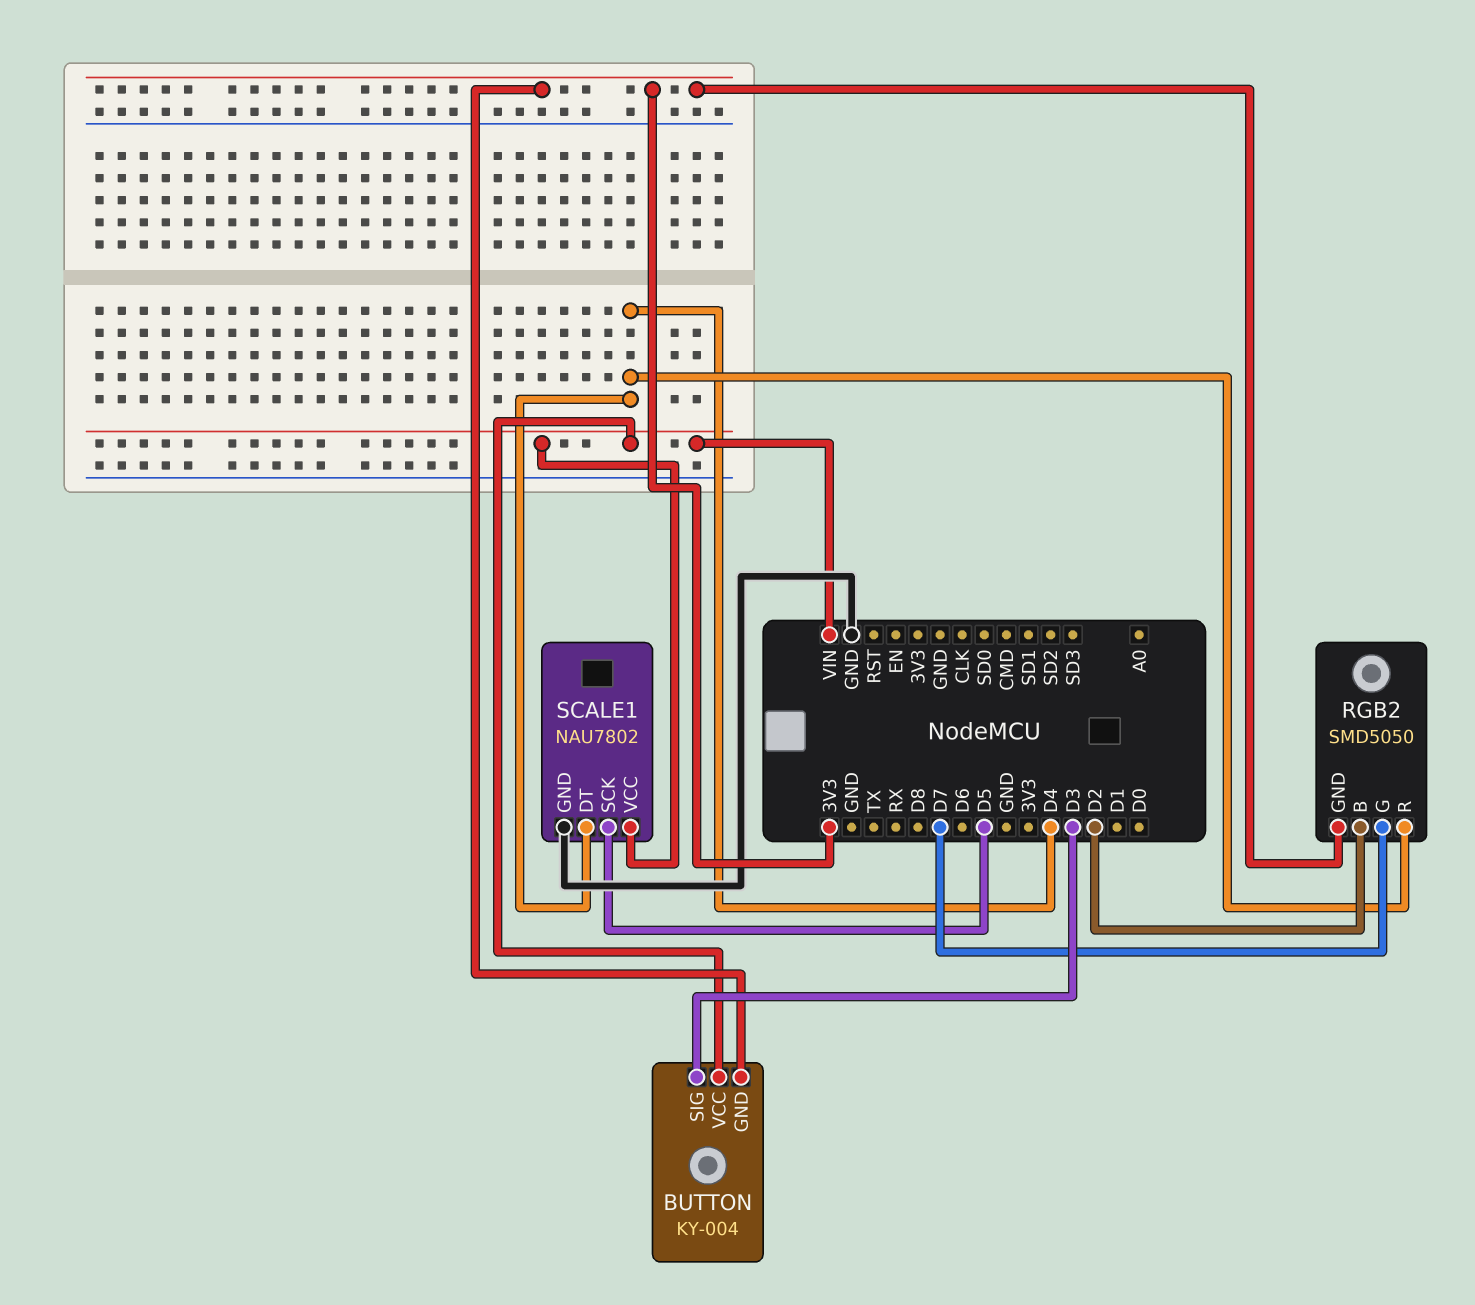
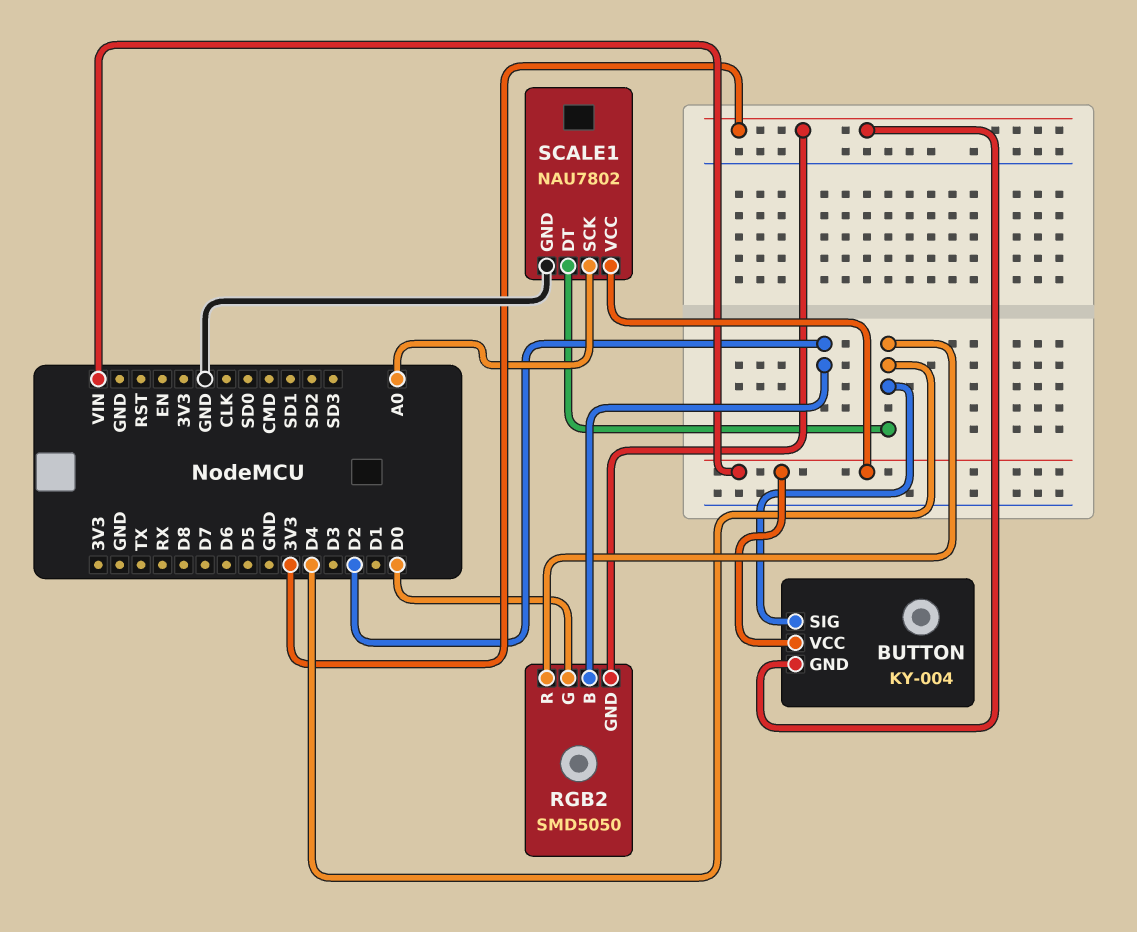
BUTTON pin SIG: D3 -> D4
RGB2 pin G: D7 -> D0
SCALE1 pin SCK: D5 -> A0

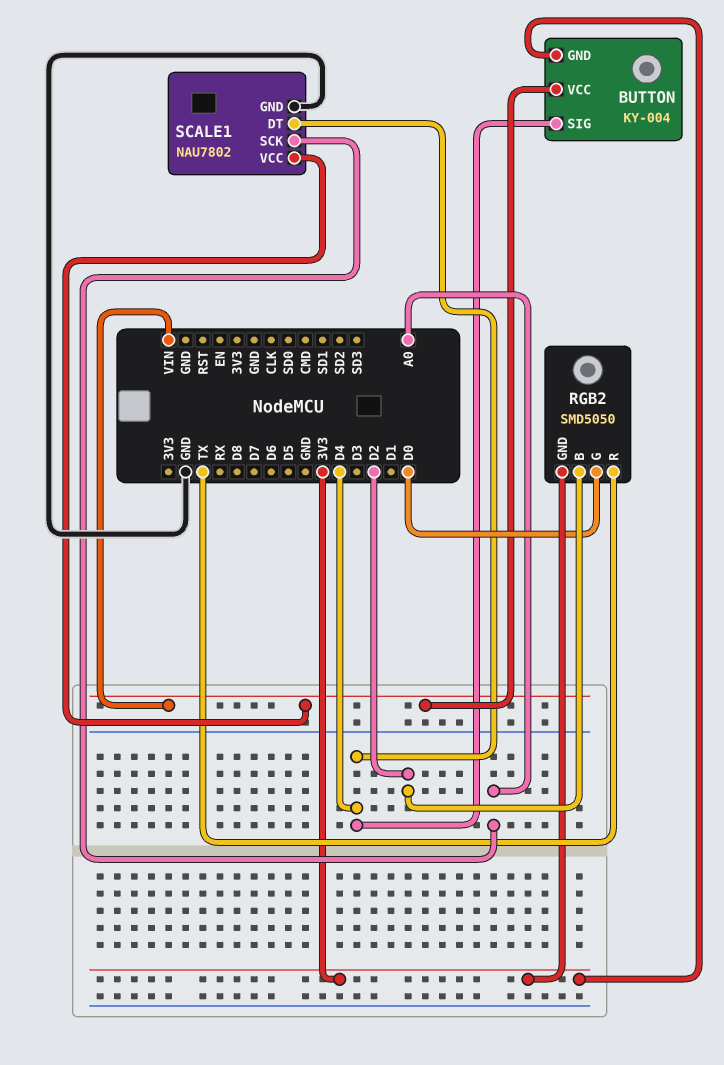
RGB2 pin R: D4 -> TX

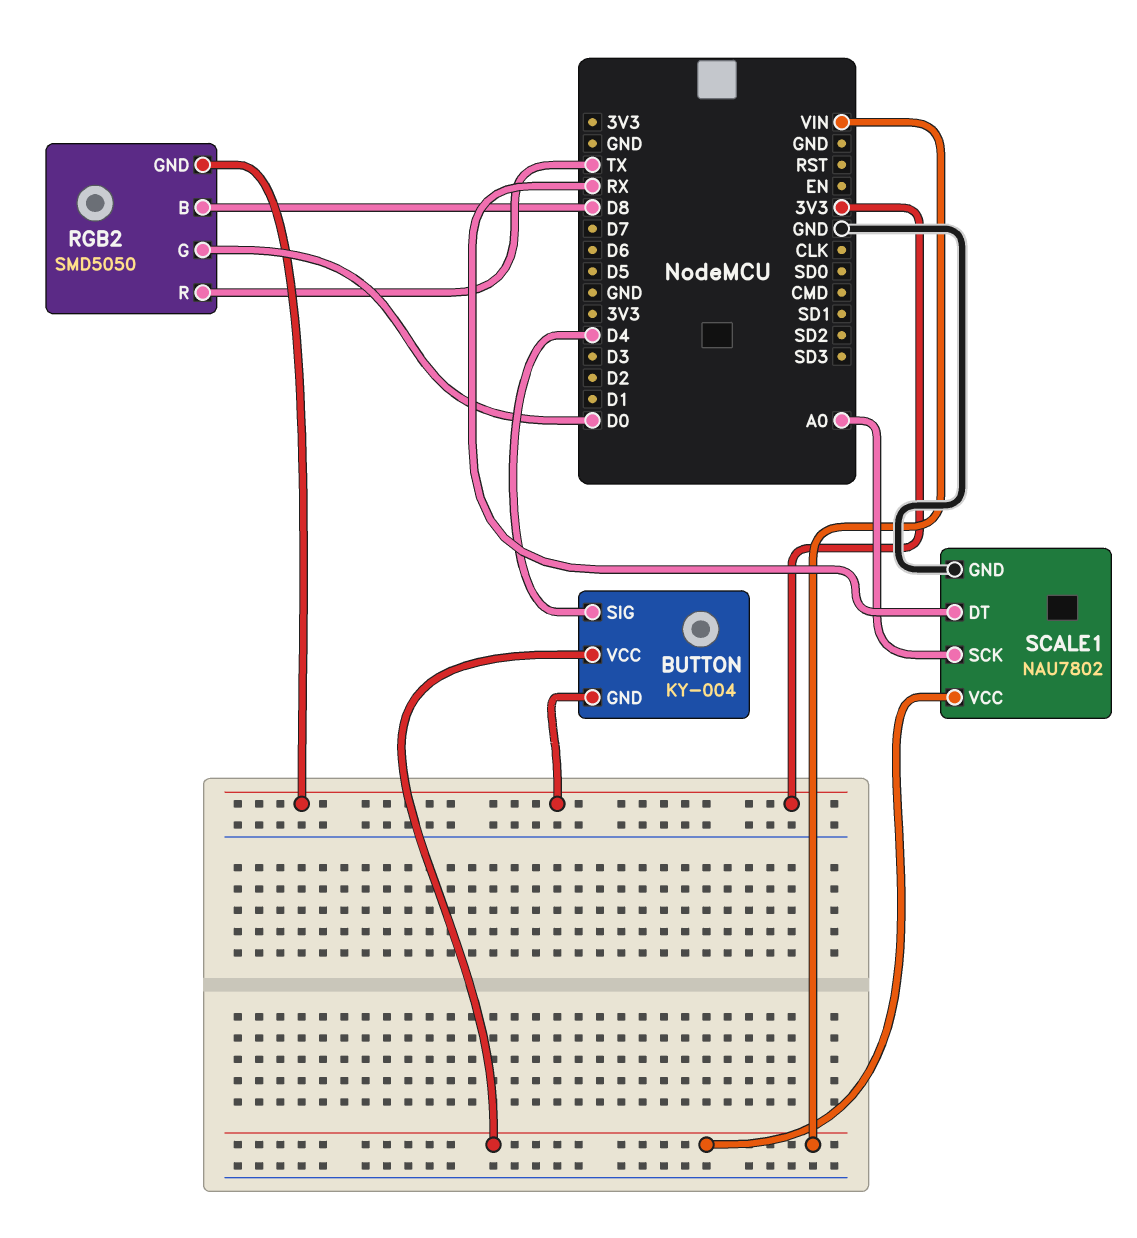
RGB2 pin B: D2 -> D8
SCALE1 pin DT: D4 -> RX

